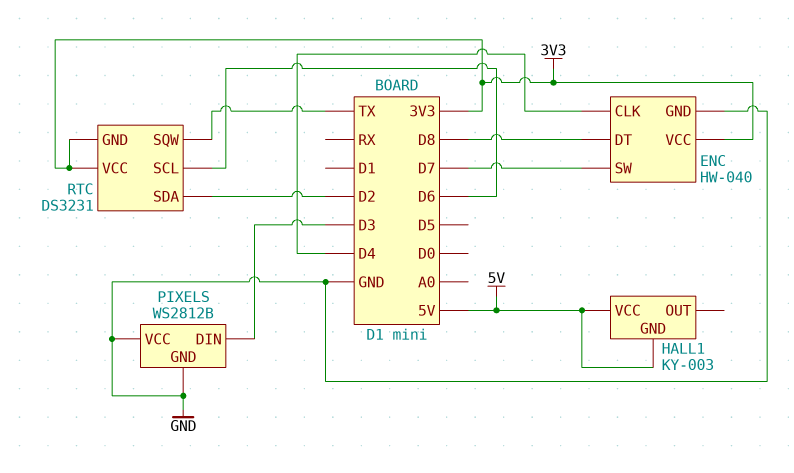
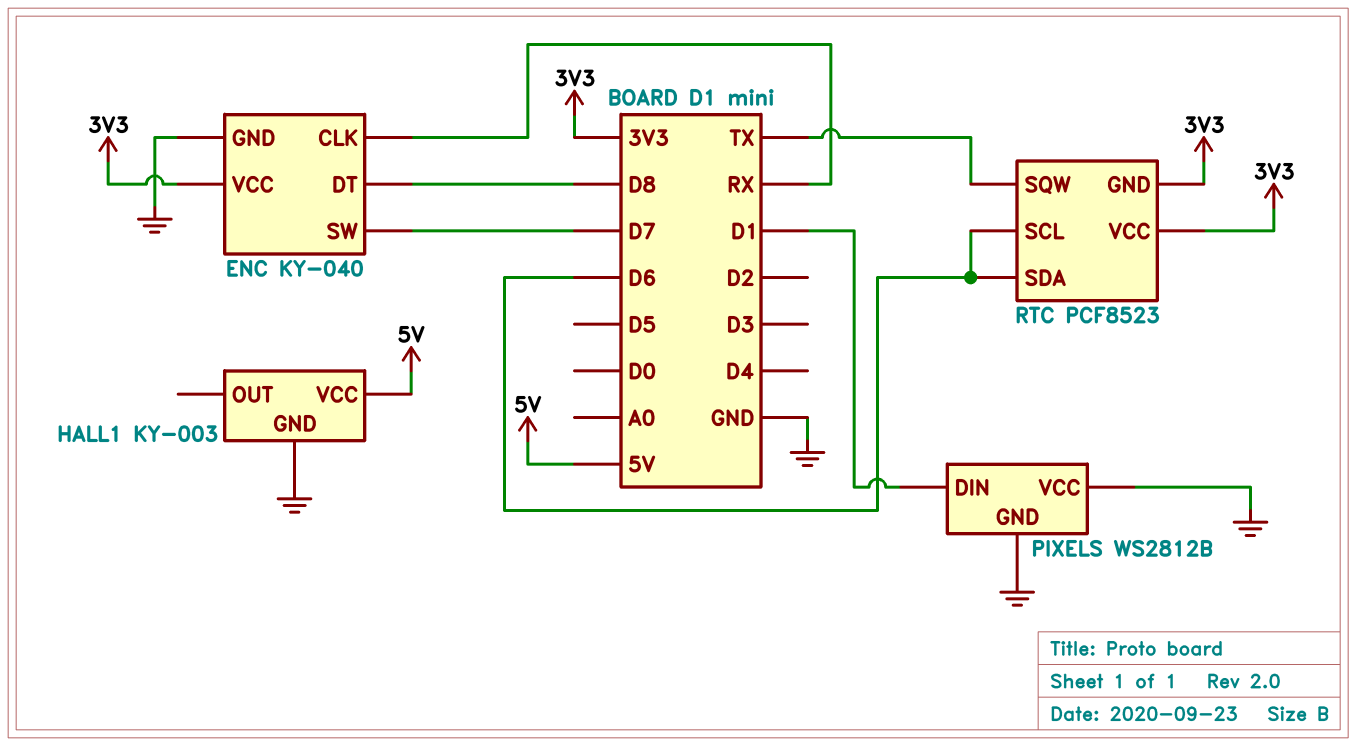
ENC: HW-040 -> KY-040
ENC pin CLK: D4 -> RX
HALL1 pin GND: 5V -> GND
PIXELS pin DIN: D3 -> D1
RTC: DS3231 -> PCF8523
RTC pin SDA: D2 -> D6

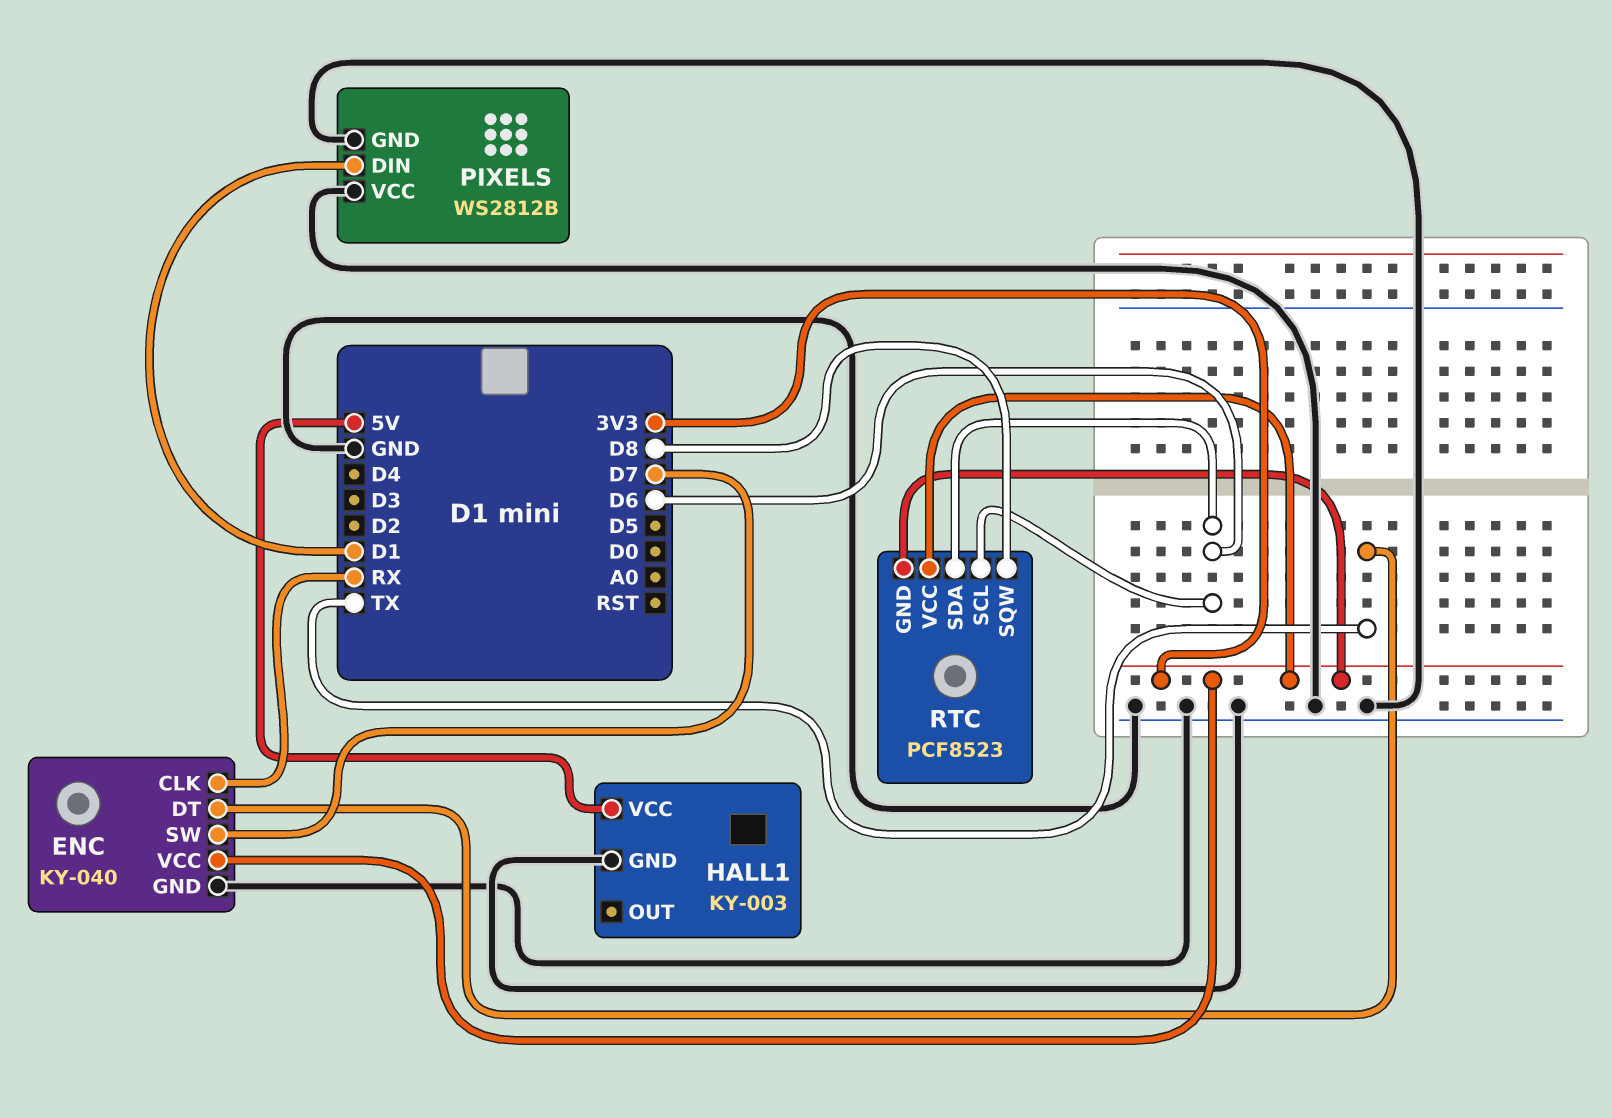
ENC pin DT: D8 -> TX
RTC pin SQW: TX -> D8

